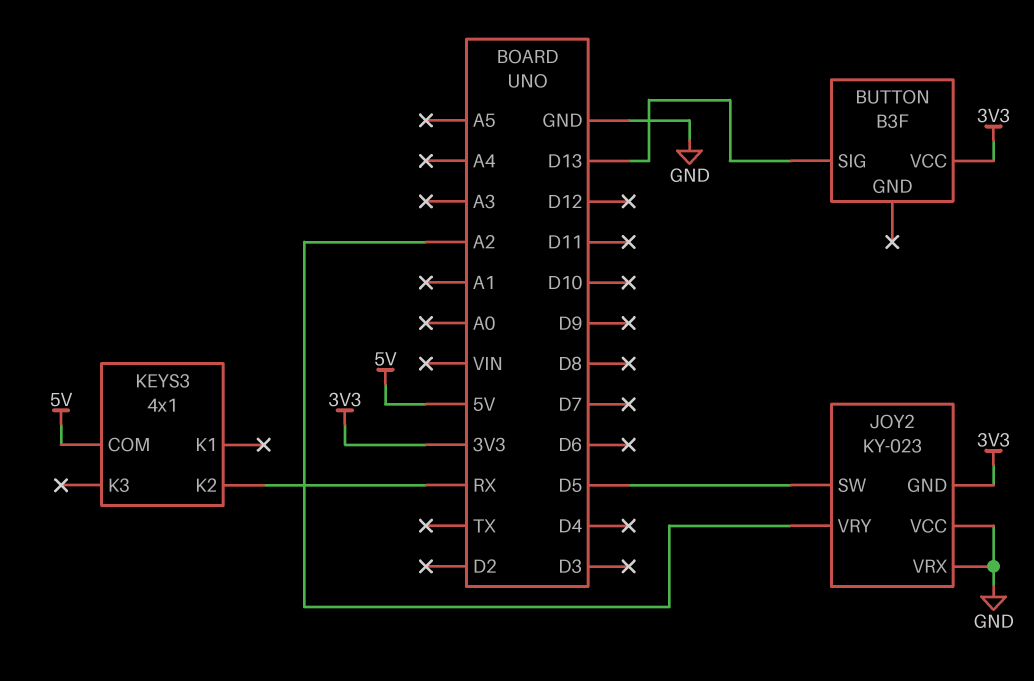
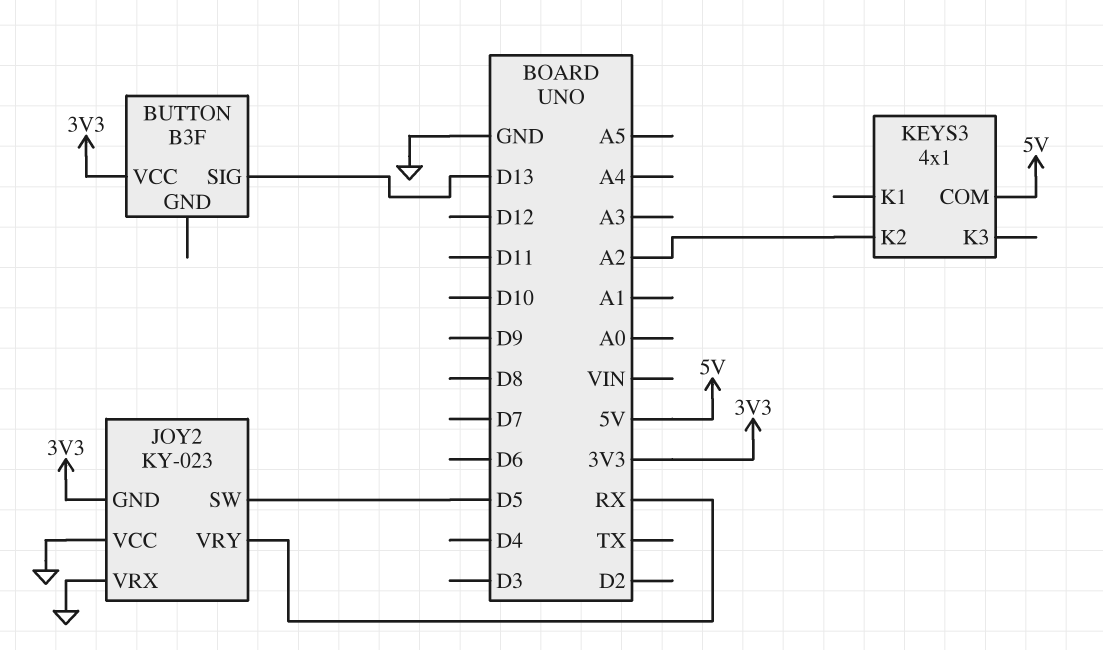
JOY2 pin VRY: A2 -> RX
KEYS3 pin K2: RX -> A2

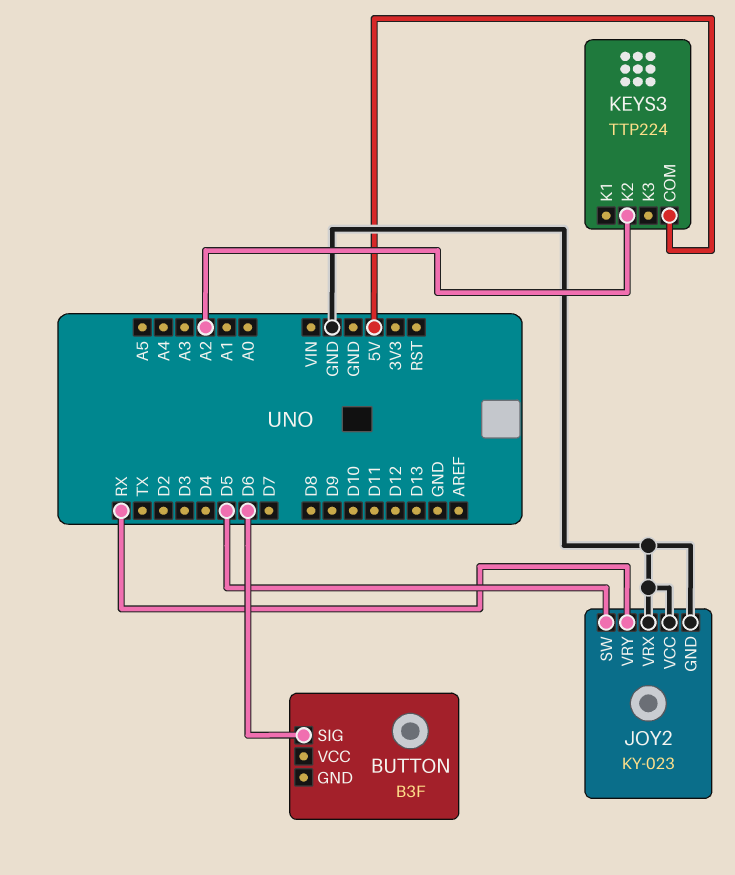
BUTTON pin SIG: D13 -> D6
BUTTON pin VCC: 3V3 -> none
JOY2 pin GND: 3V3 -> GND
KEYS3: 4x1 -> TTP224

